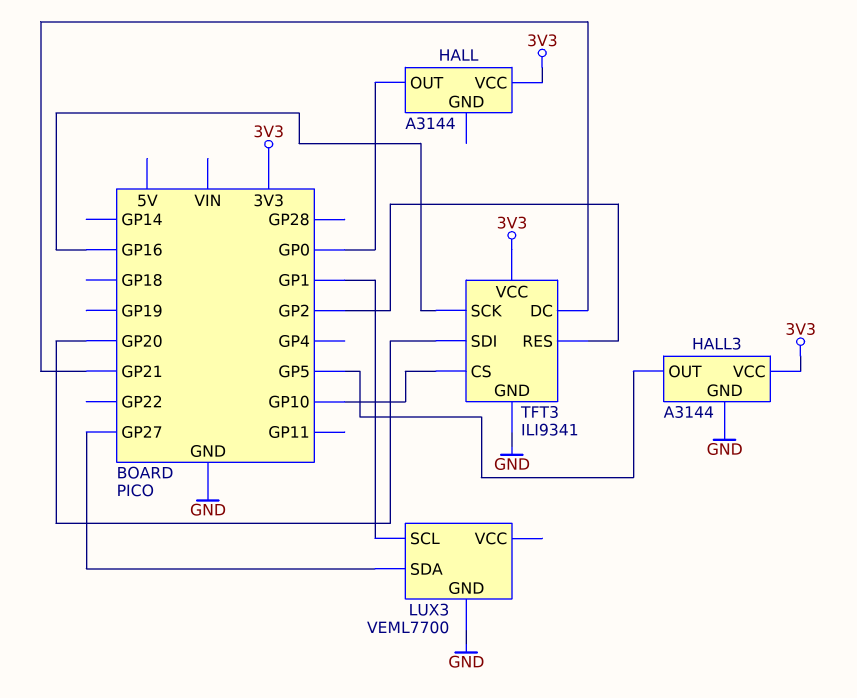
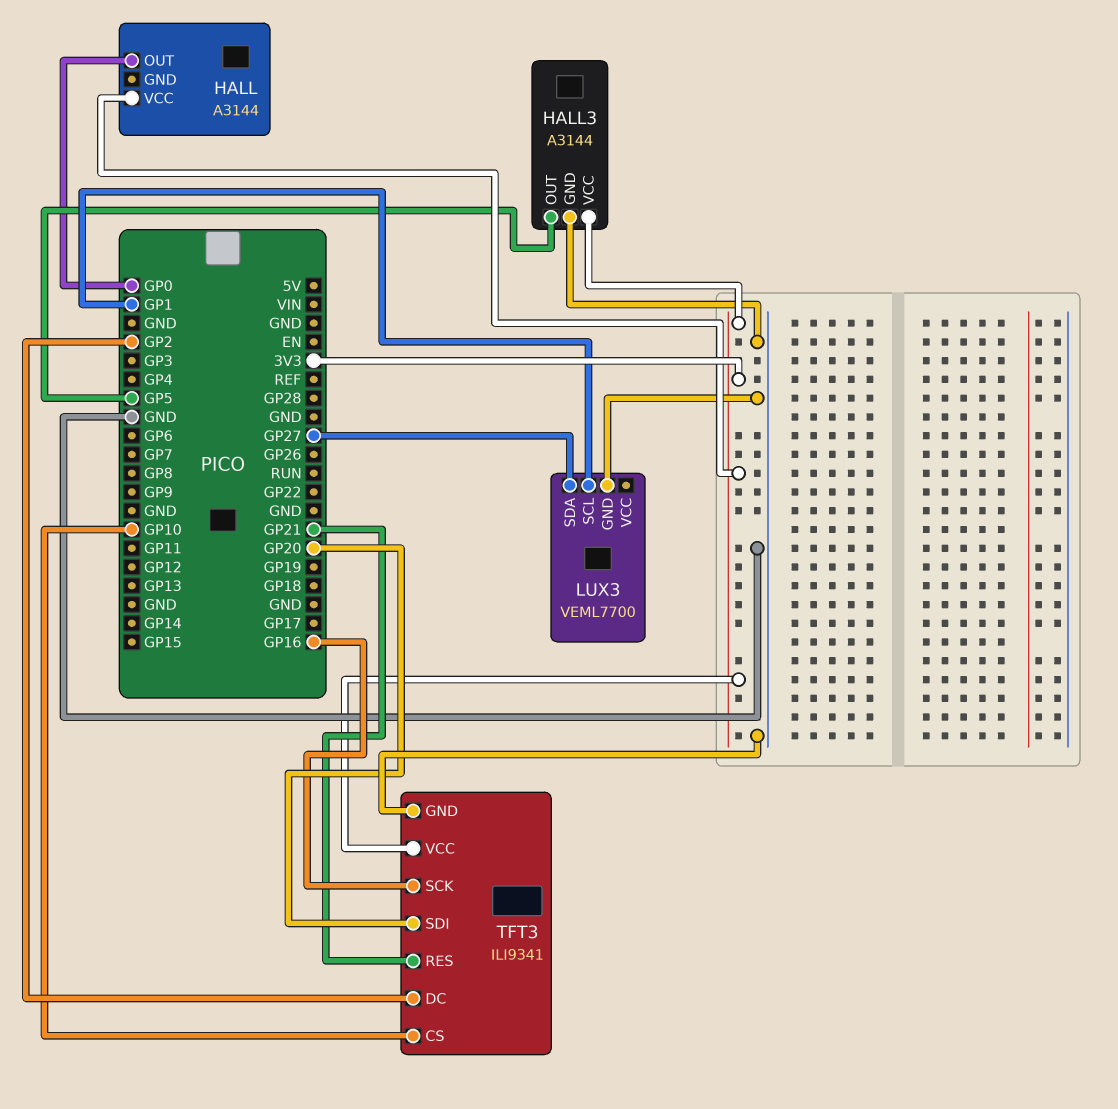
TFT3 pin DC: GP21 -> GP2
TFT3 pin RES: GP2 -> GP21

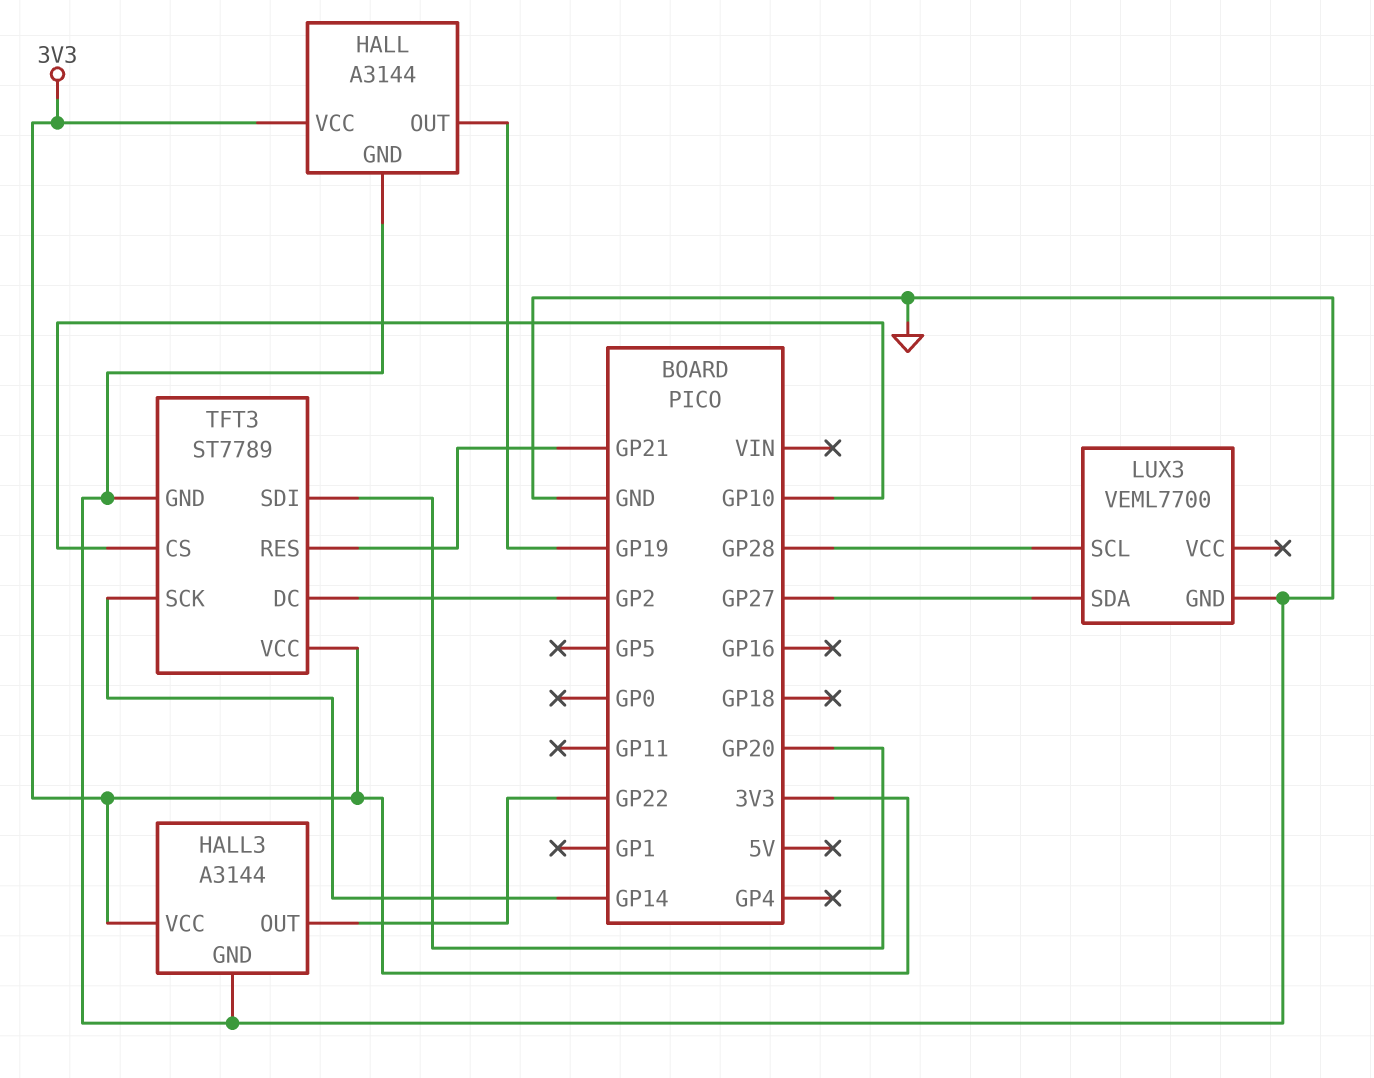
HALL pin GND: none -> GND
HALL pin OUT: GP0 -> GP19
HALL3 pin OUT: GP5 -> GP22
LUX3 pin SCL: GP1 -> GP28
TFT3: ILI9341 -> ST7789
TFT3 pin SCK: GP16 -> GP14

